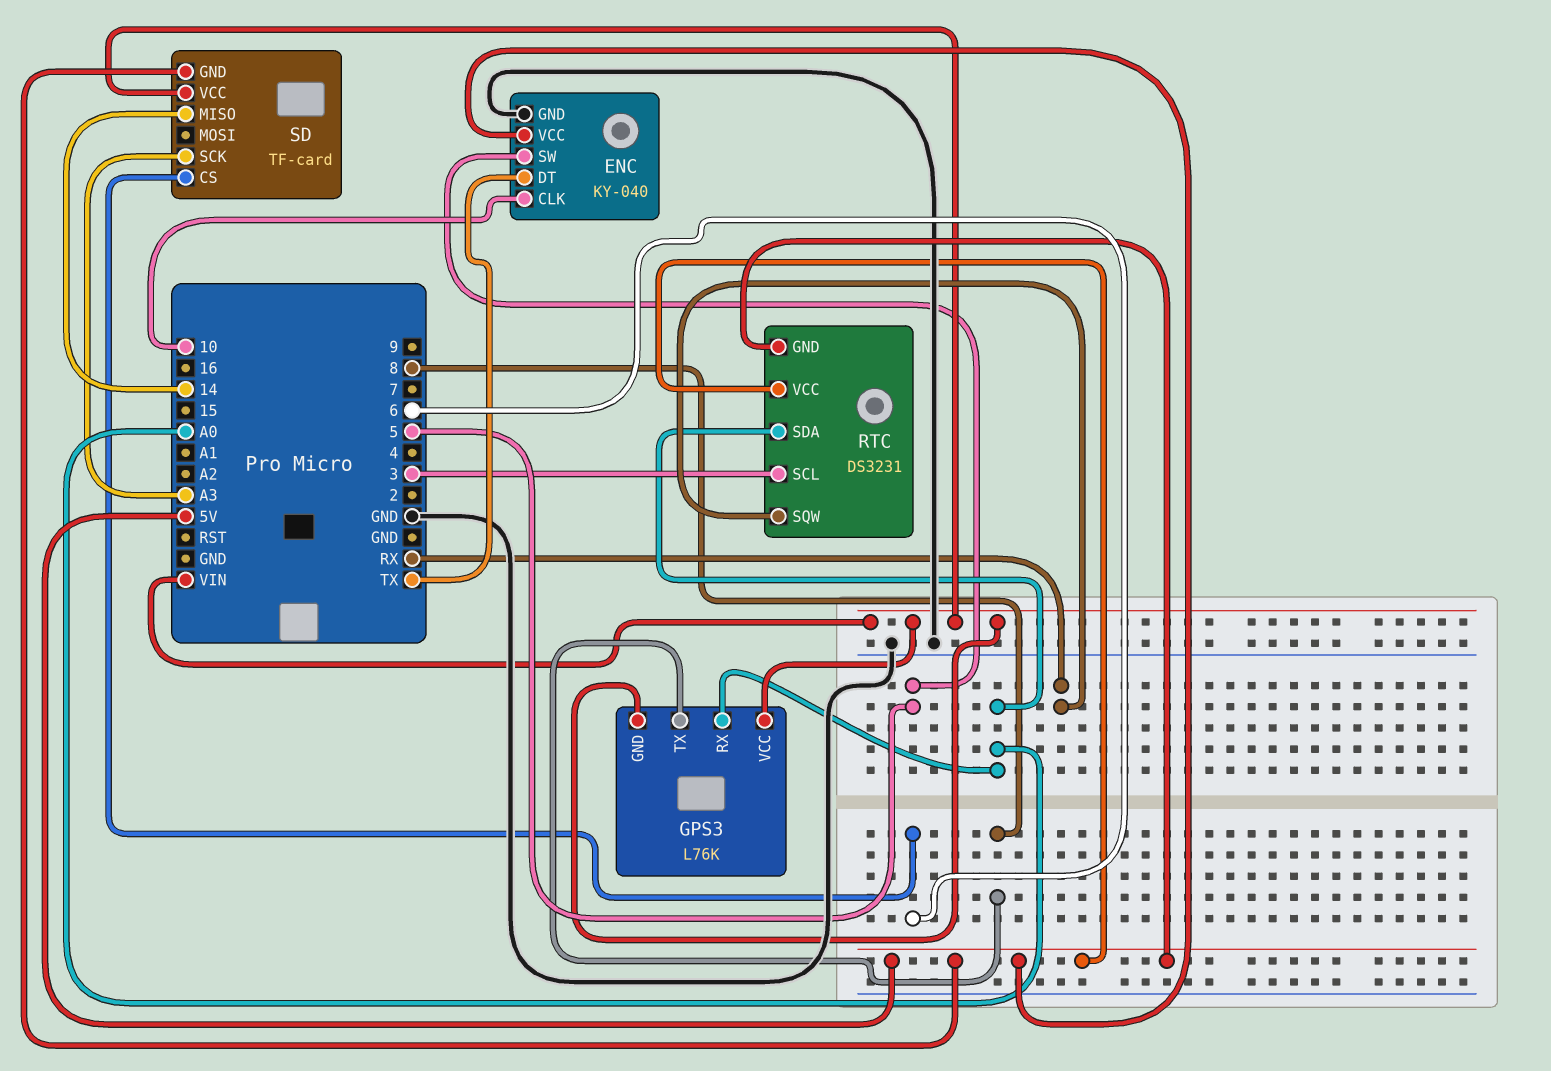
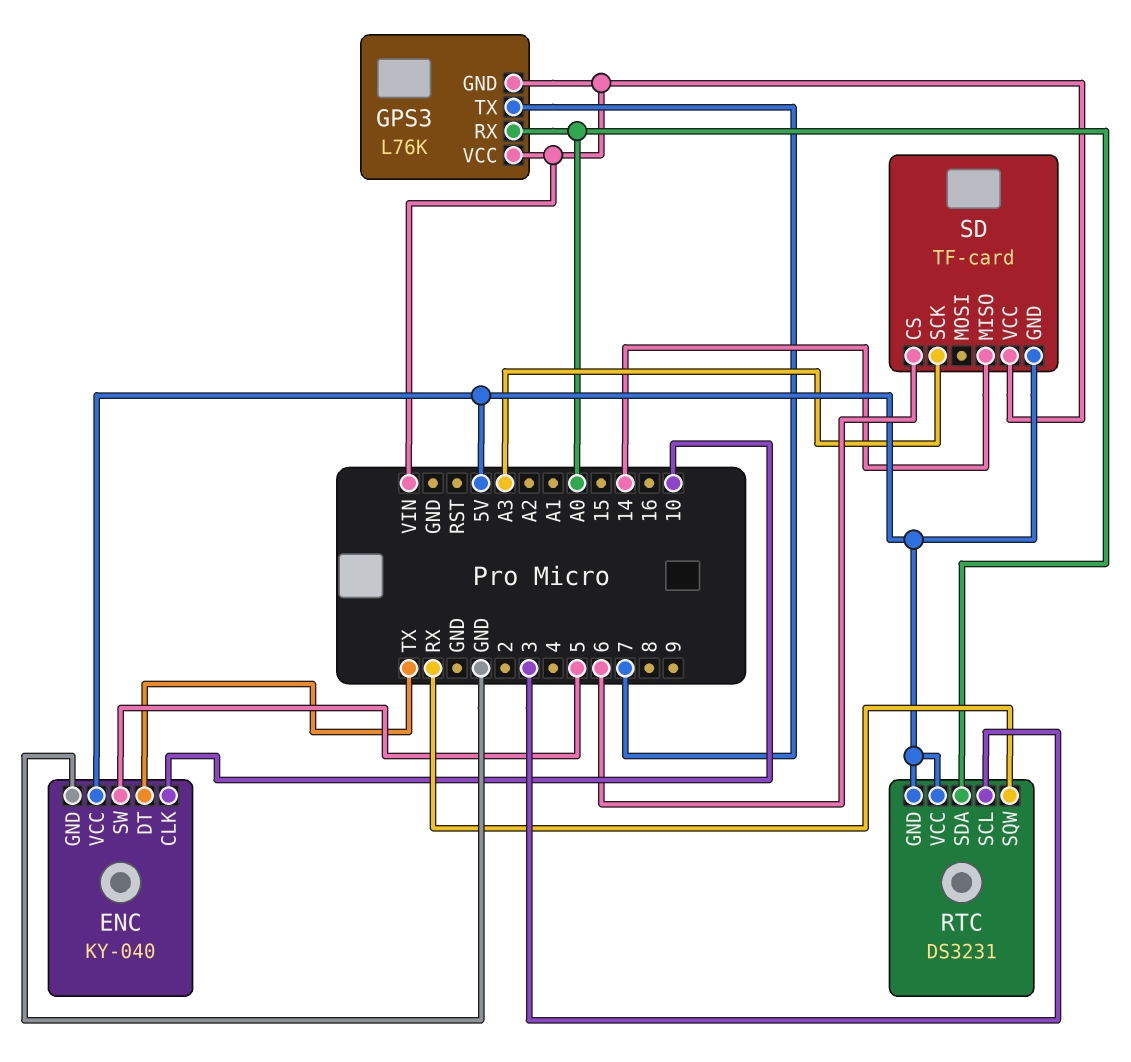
GPS3 pin TX: 8 -> 7

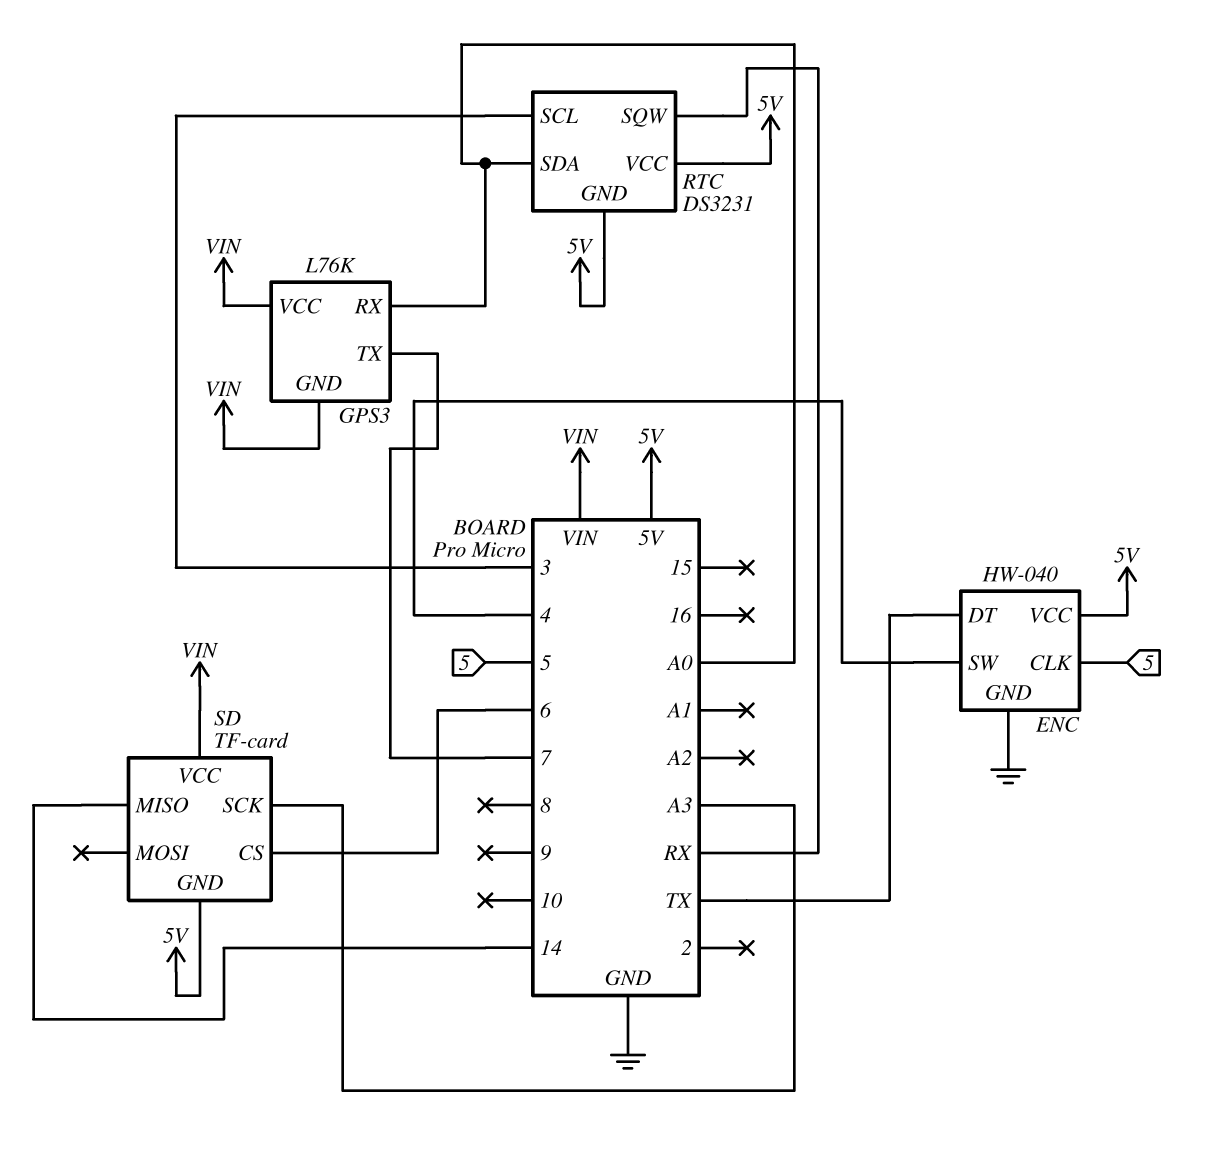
ENC: KY-040 -> HW-040
ENC pin CLK: 10 -> 5
ENC pin SW: 5 -> 4

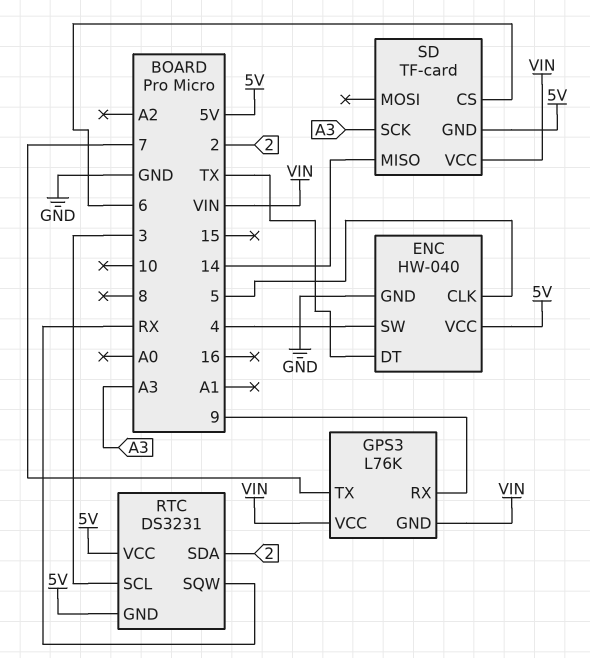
GPS3 pin RX: A0 -> 9
RTC pin SDA: A0 -> 2

